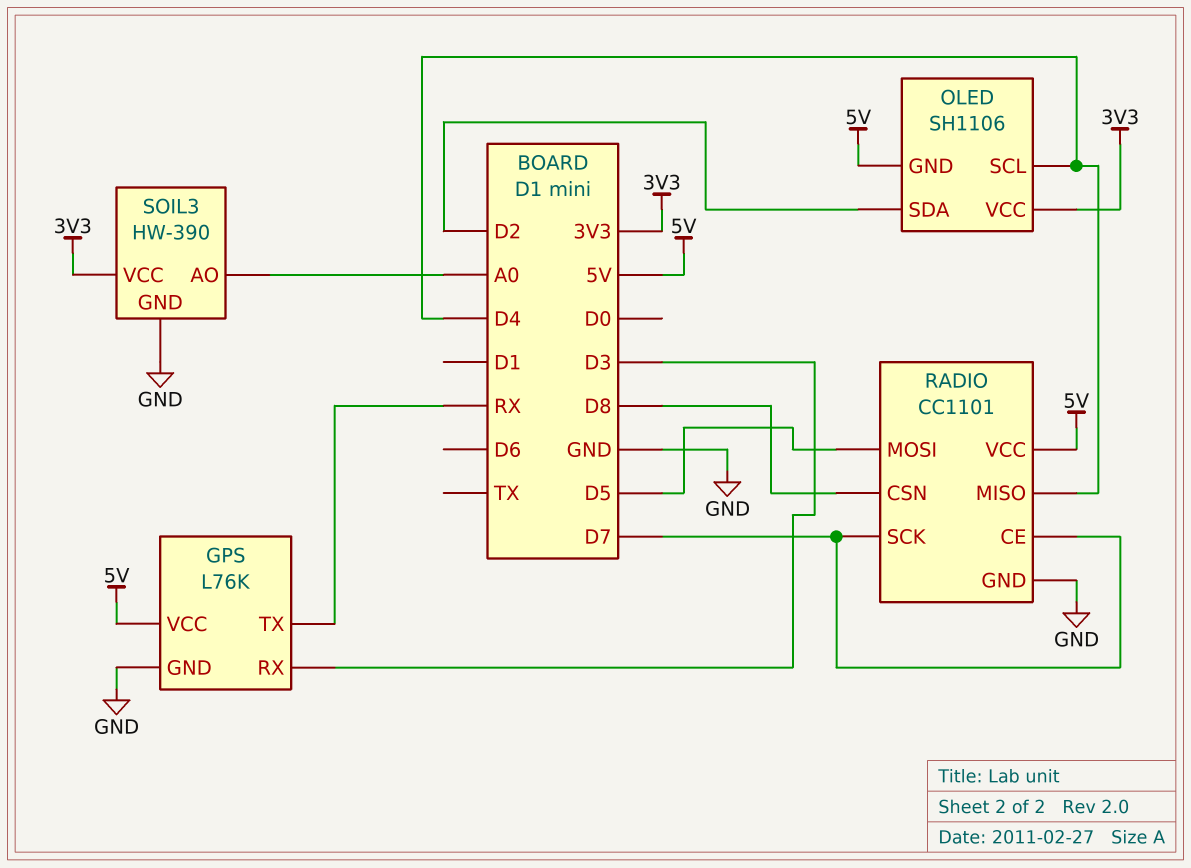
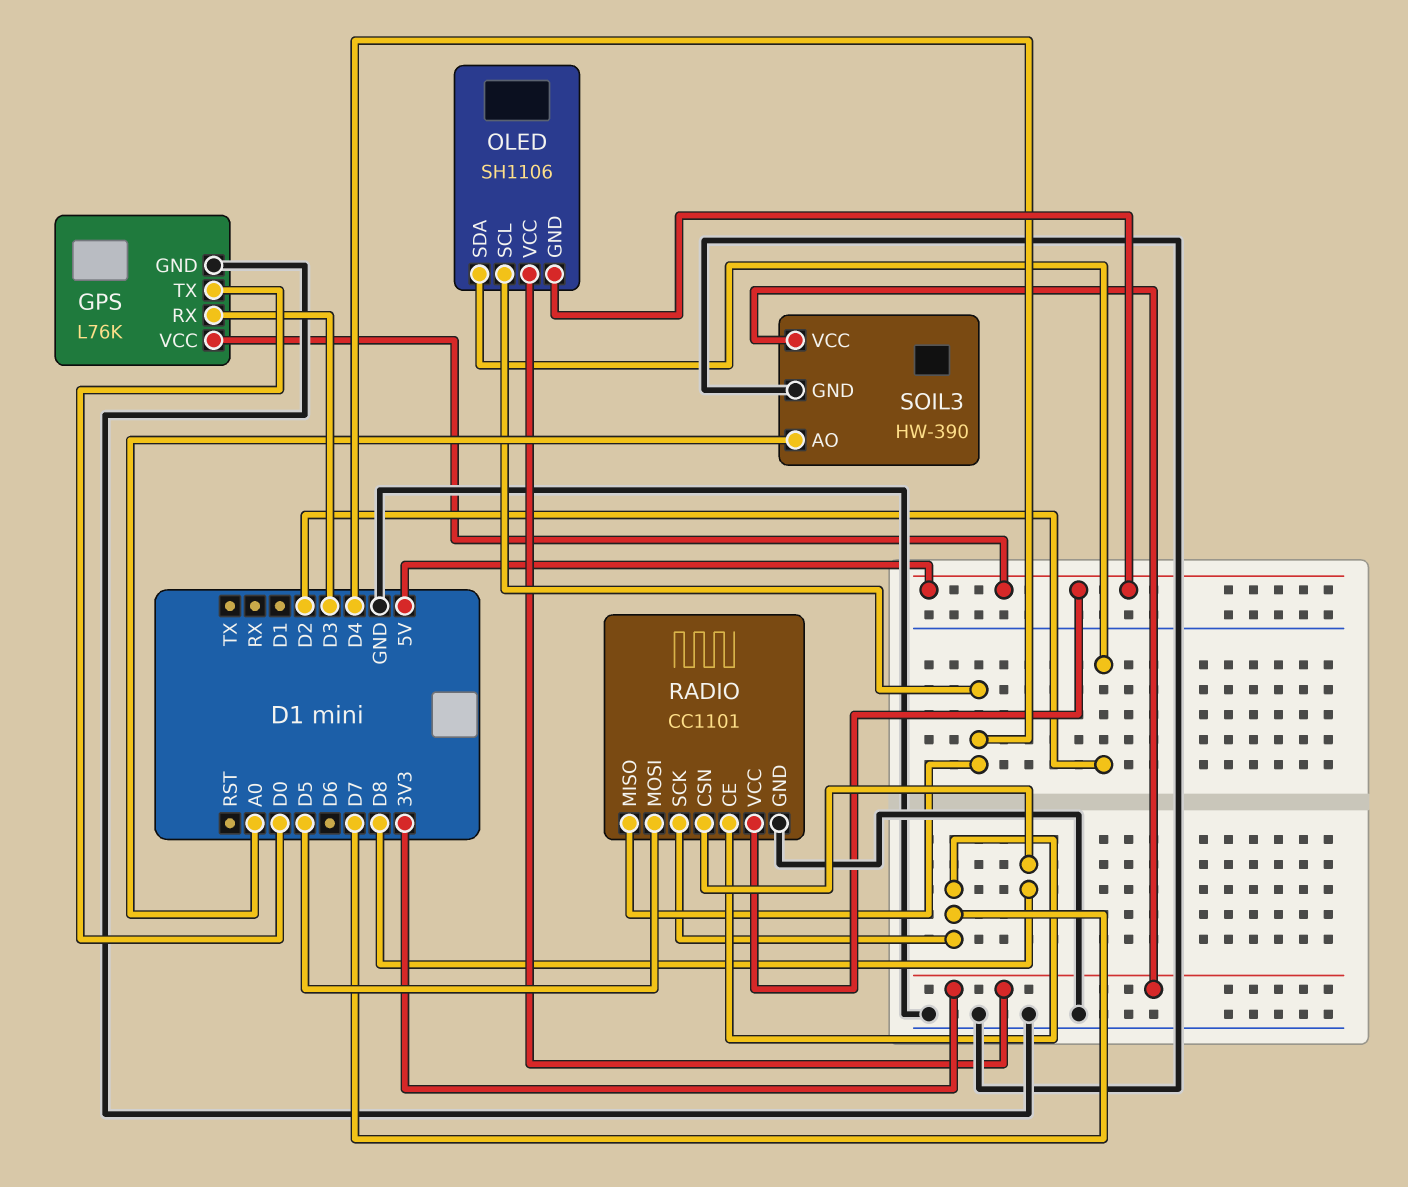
GPS pin TX: RX -> D0

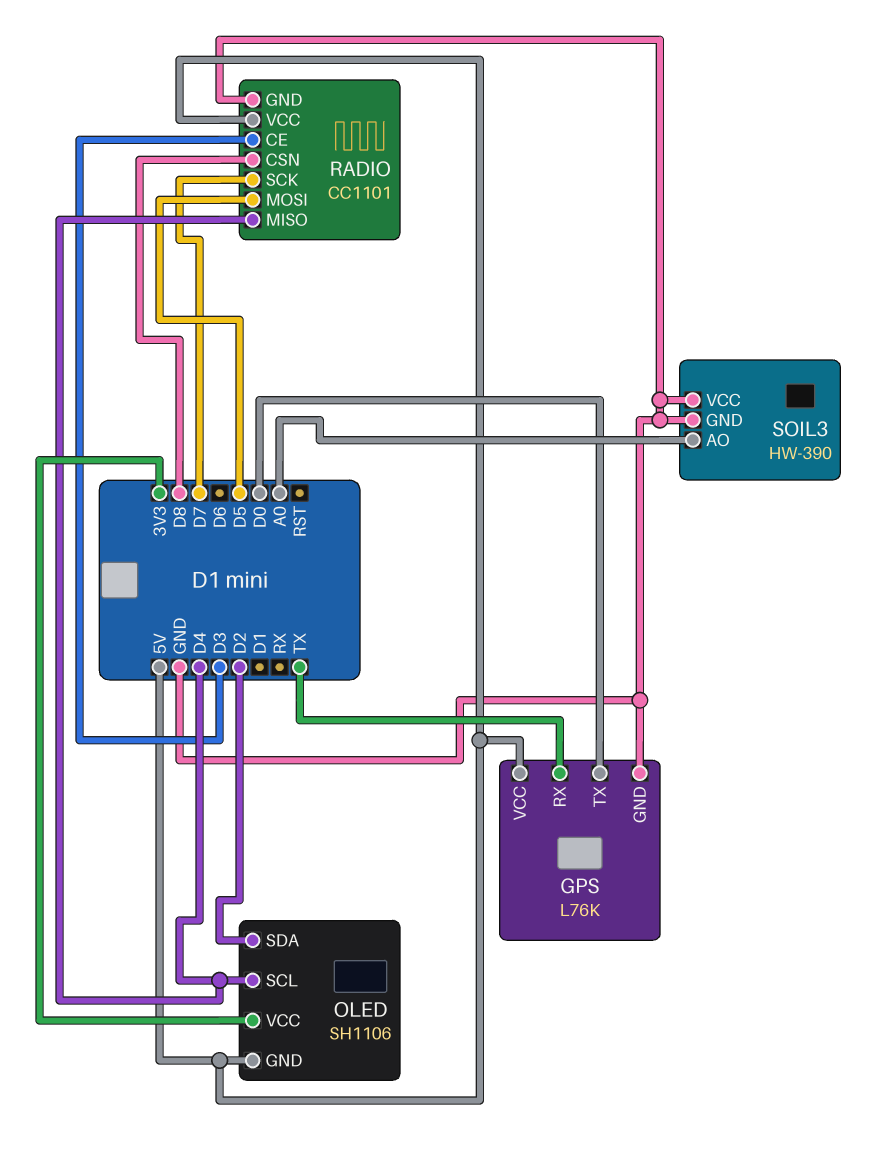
GPS pin RX: D3 -> TX
RADIO pin CE: D7 -> D3
SOIL3 pin VCC: 3V3 -> GND

